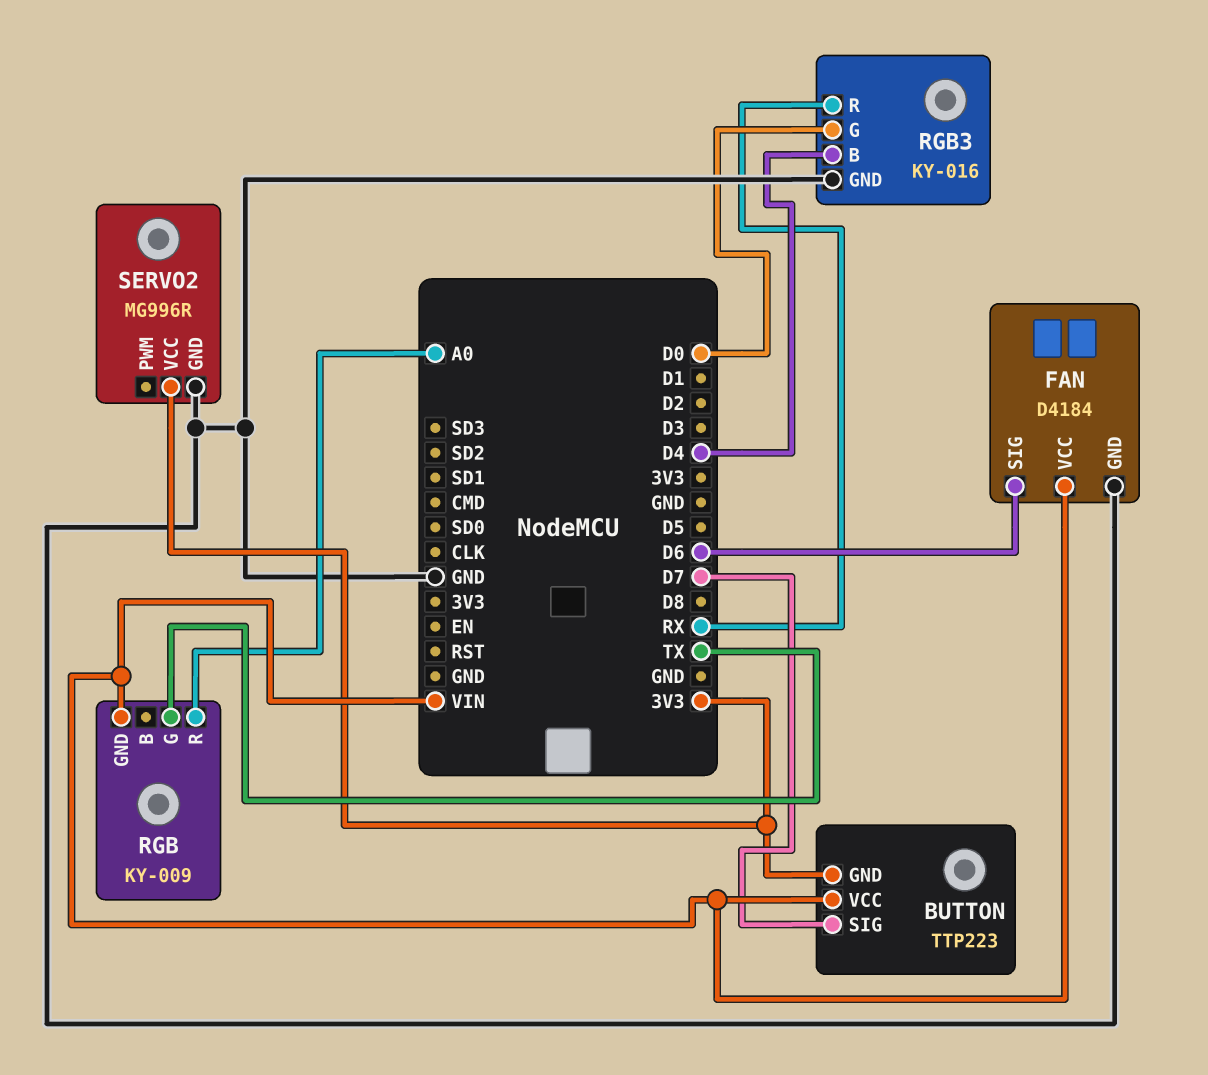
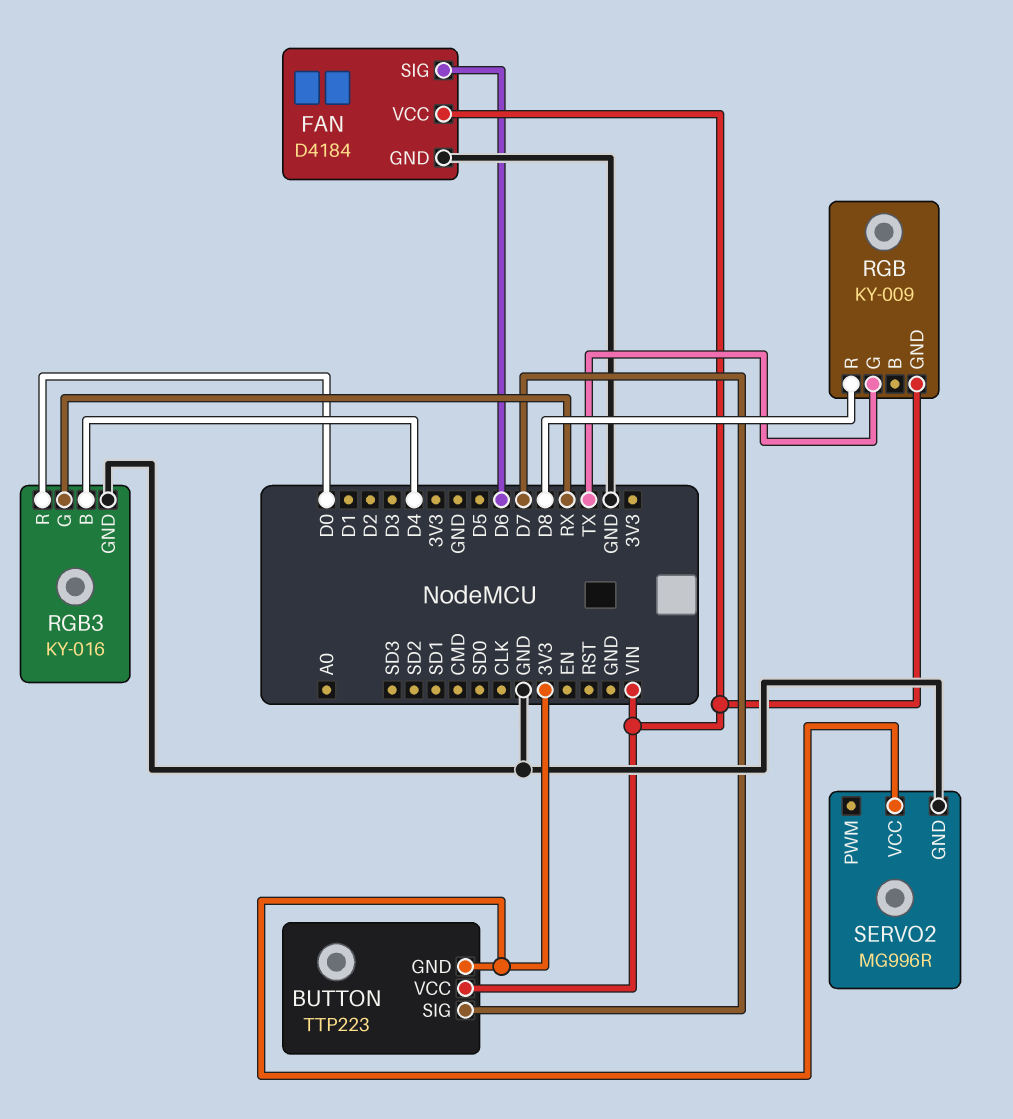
RGB pin R: A0 -> D8
RGB3 pin G: D0 -> RX
RGB3 pin R: RX -> D0

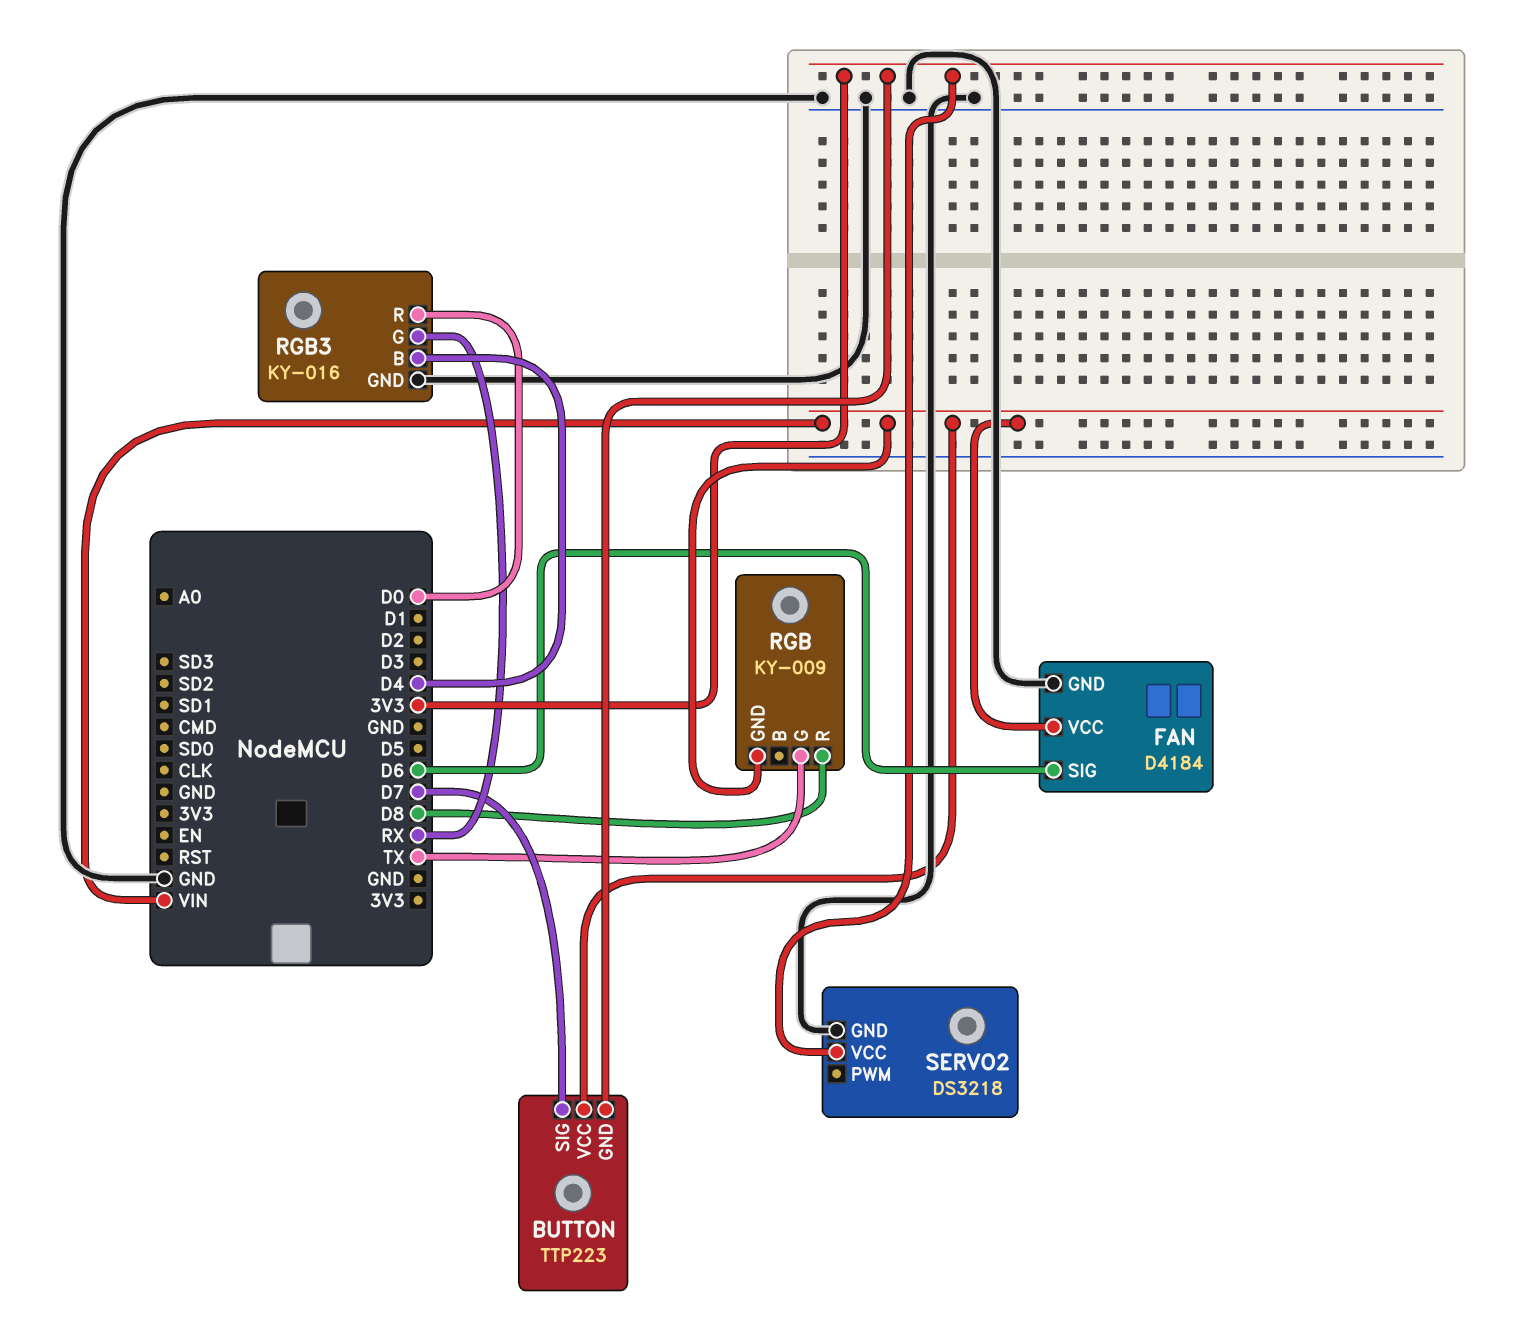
SERVO2: MG996R -> DS3218

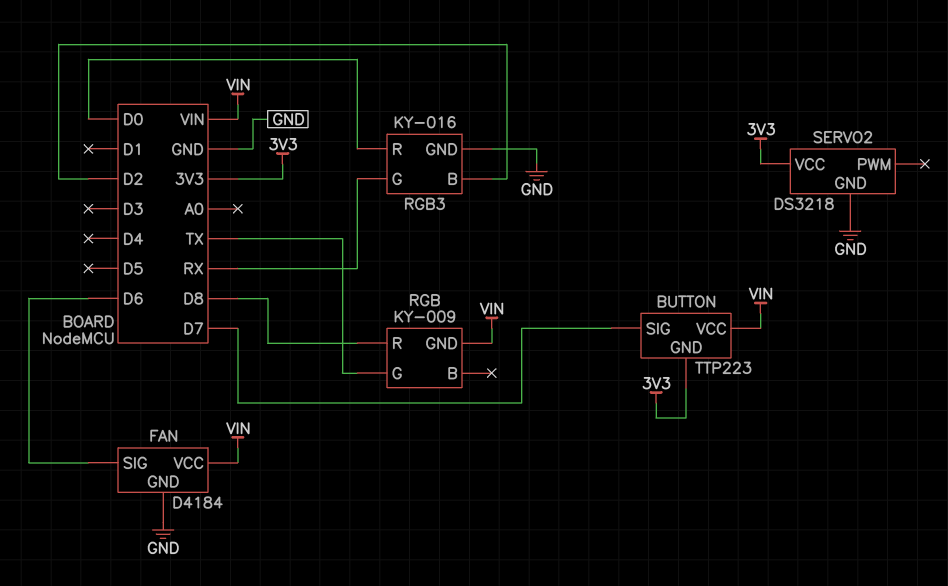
RGB3 pin B: D4 -> D2

